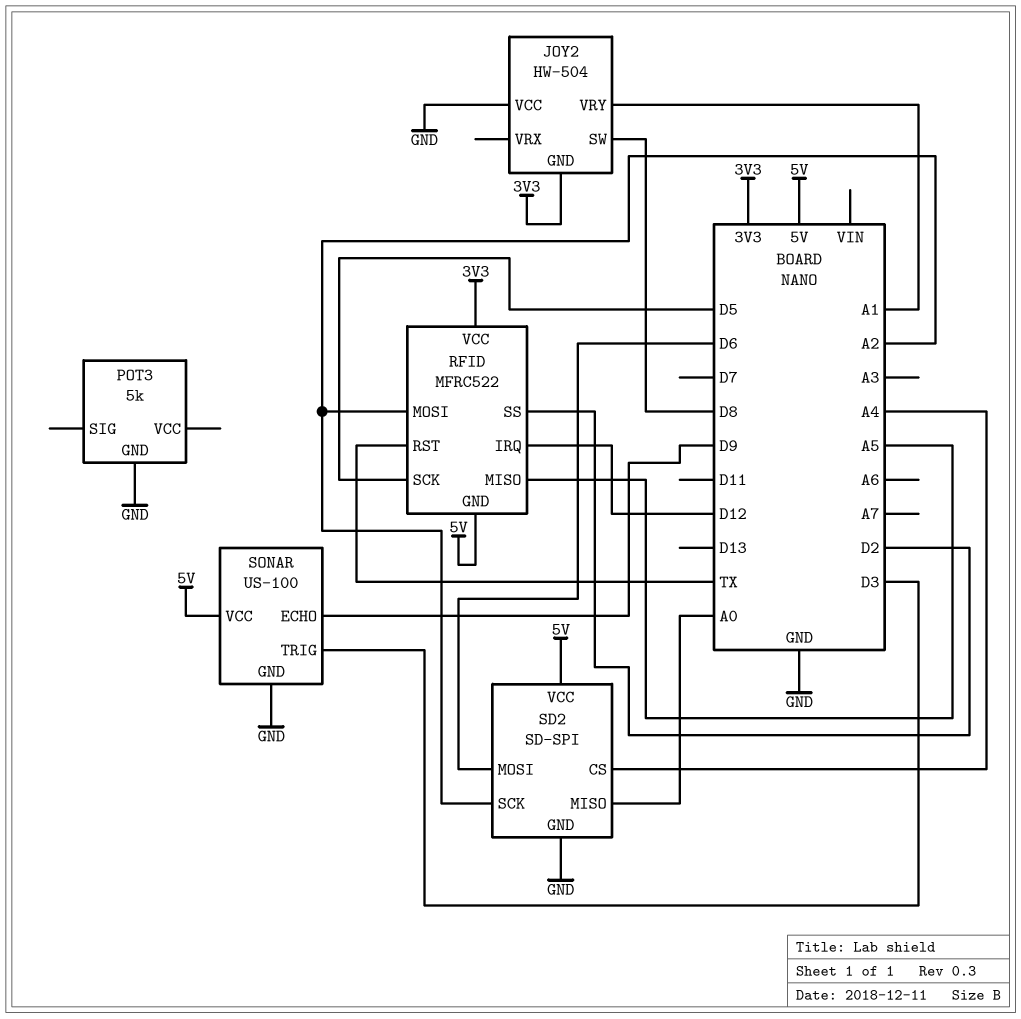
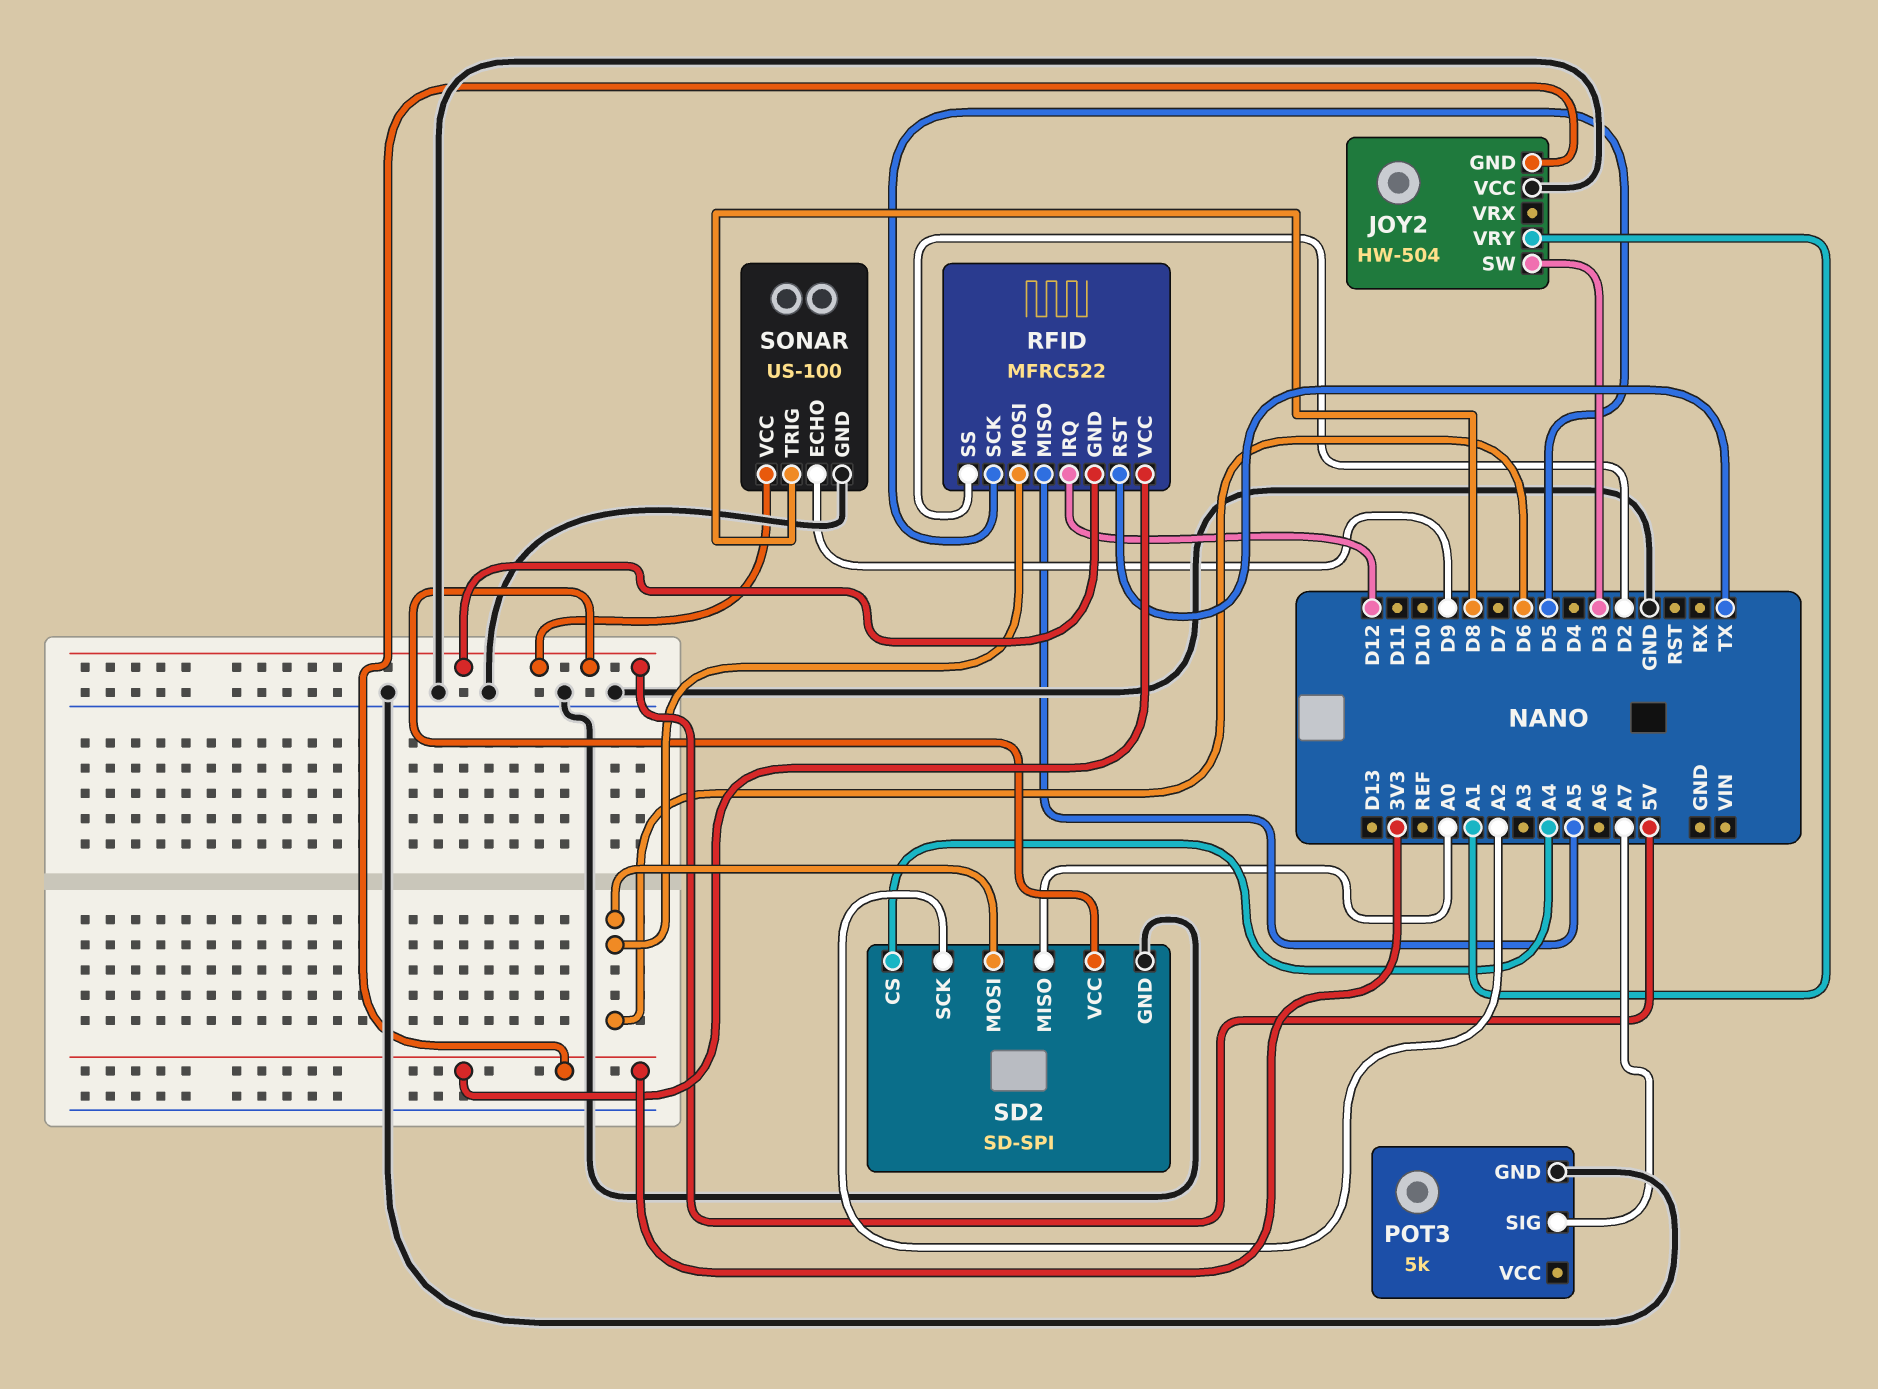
JOY2 pin SW: D8 -> D3
POT3 pin SIG: none -> A7
RFID pin MOSI: A2 -> D6
SONAR pin TRIG: D3 -> D8

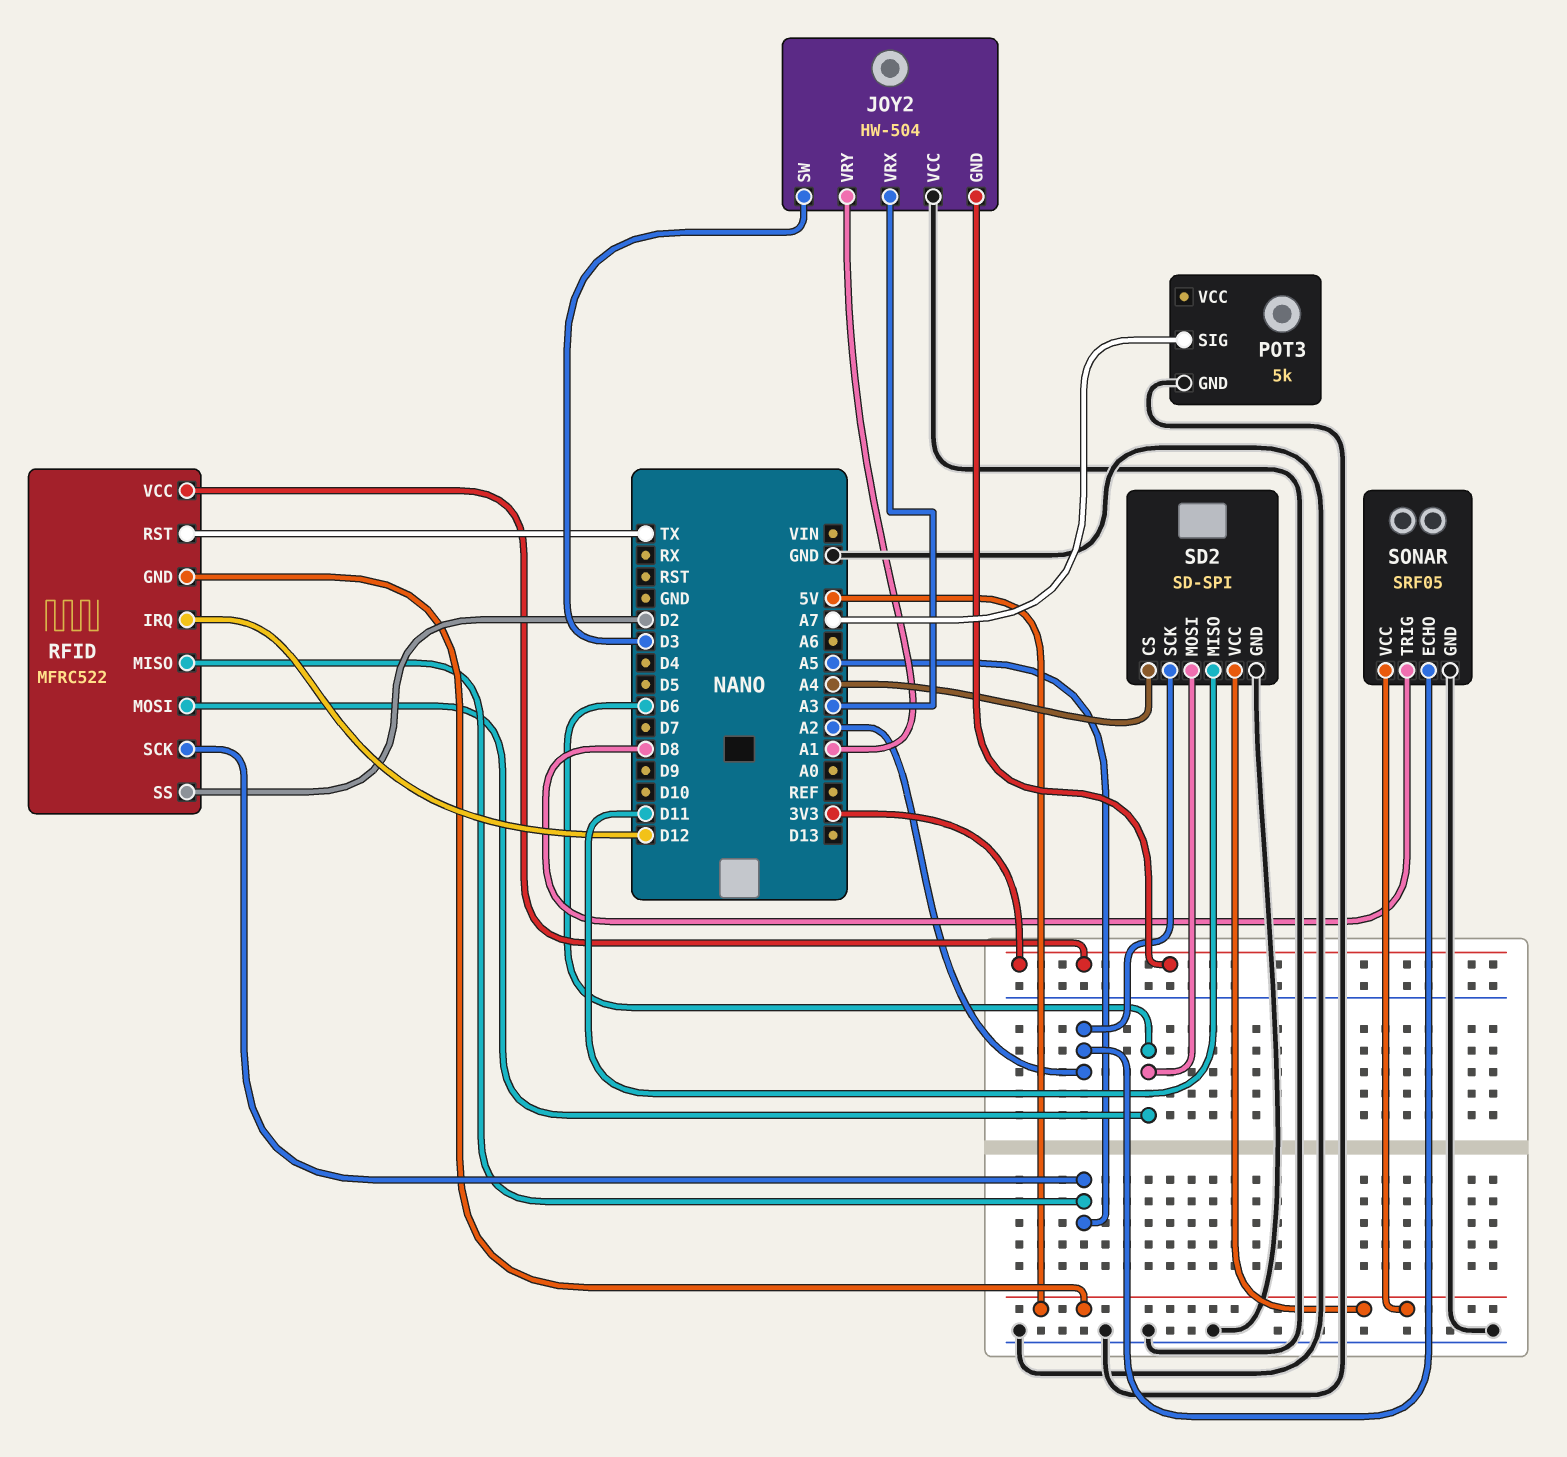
JOY2 pin VRX: none -> A3
RFID pin SCK: D5 -> A5
SD2 pin MISO: A0 -> D11
SONAR: US-100 -> SRF05
SONAR pin ECHO: D9 -> A2

